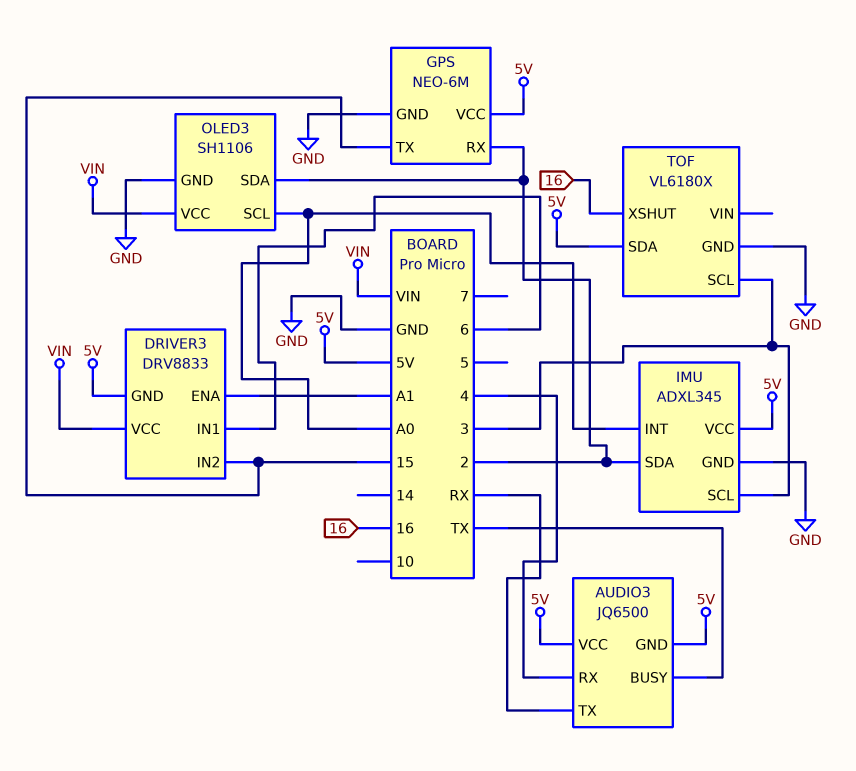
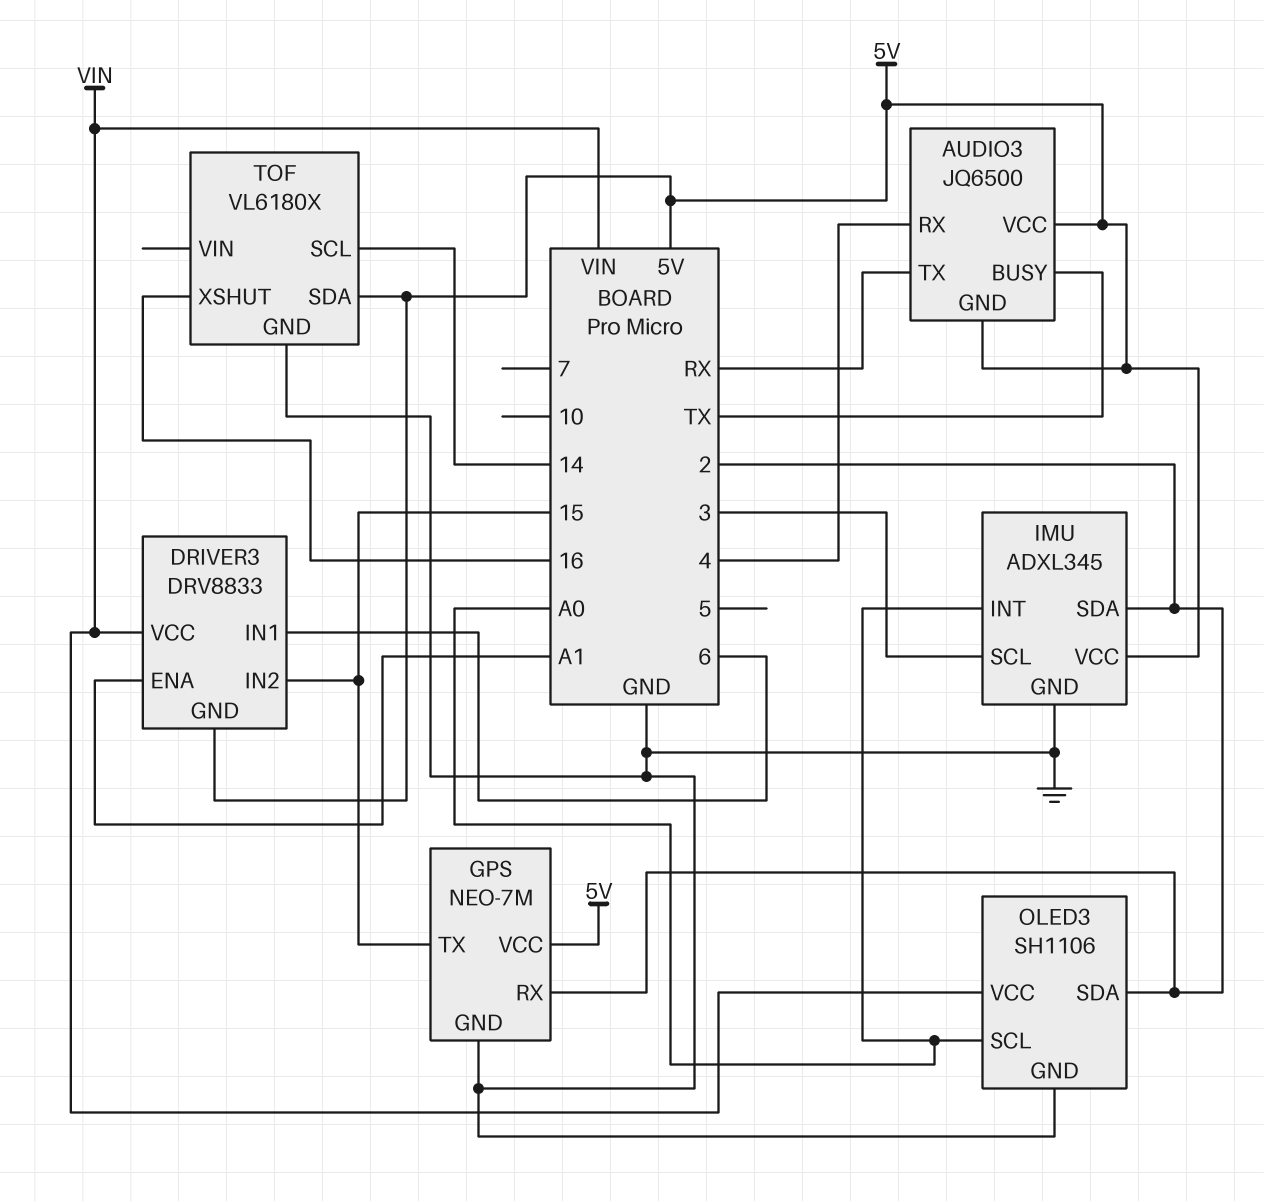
GPS: NEO-6M -> NEO-7M
TOF pin SCL: 3 -> 14

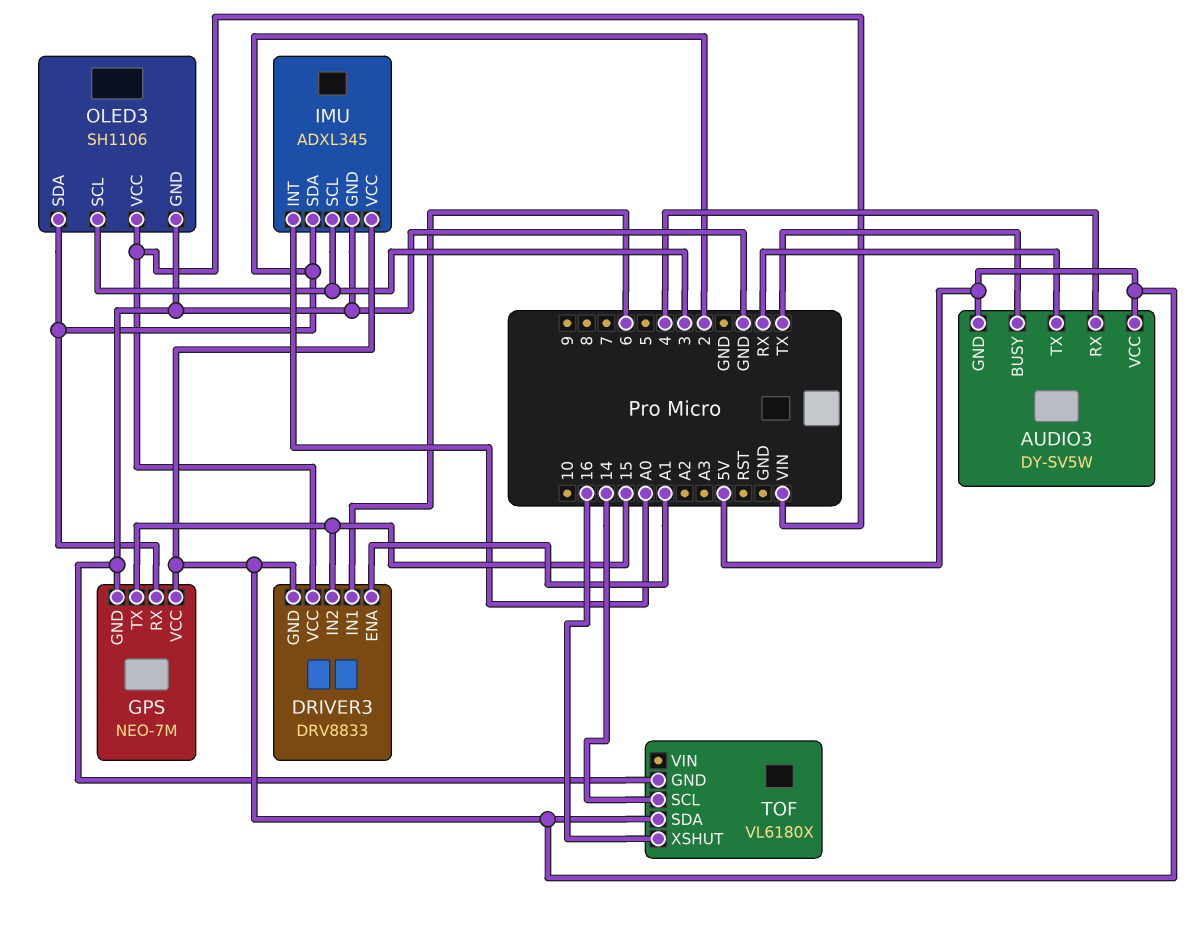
AUDIO3: JQ6500 -> DY-SV5W
OLED3 pin SCL: A0 -> 3

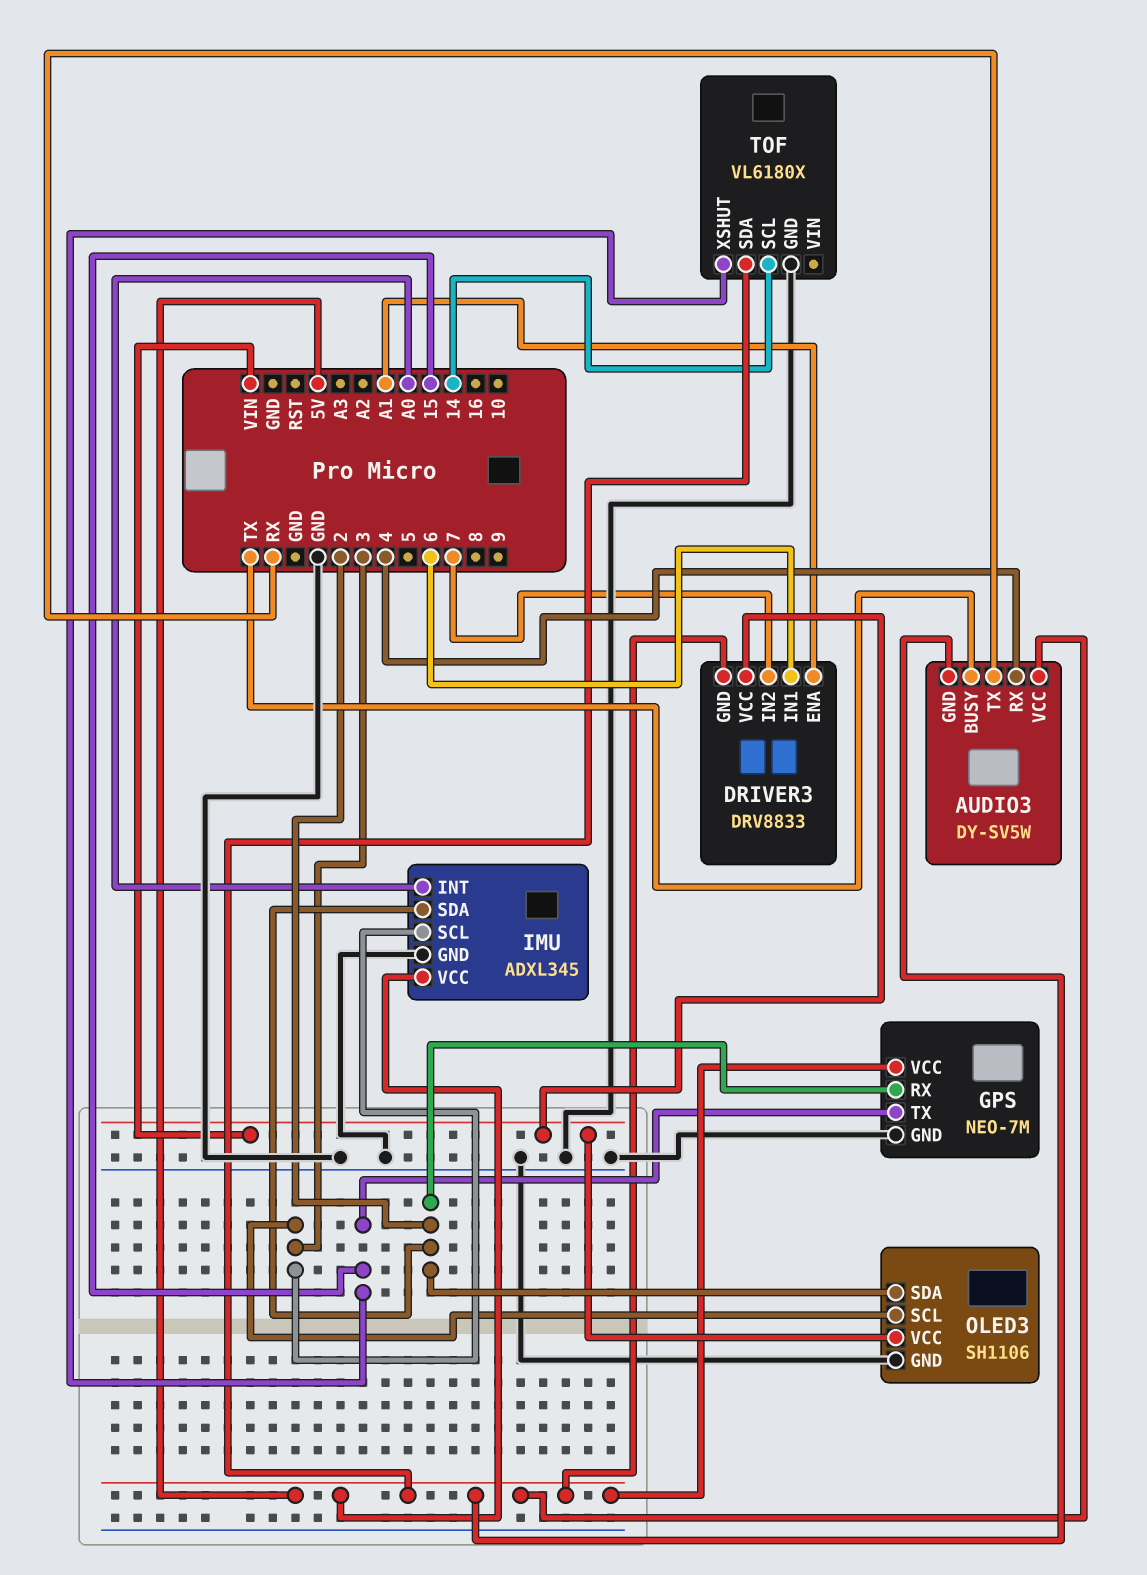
DRIVER3 pin IN2: 15 -> 7
TOF pin XSHUT: 16 -> 15

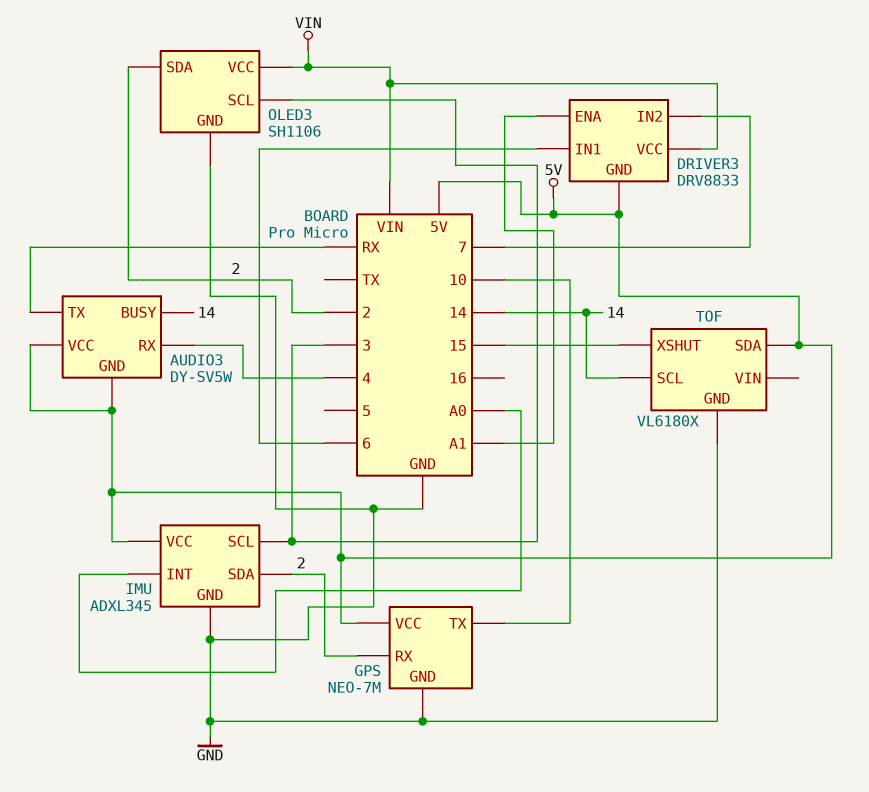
AUDIO3 pin BUSY: TX -> 14
GPS pin TX: 15 -> 10

